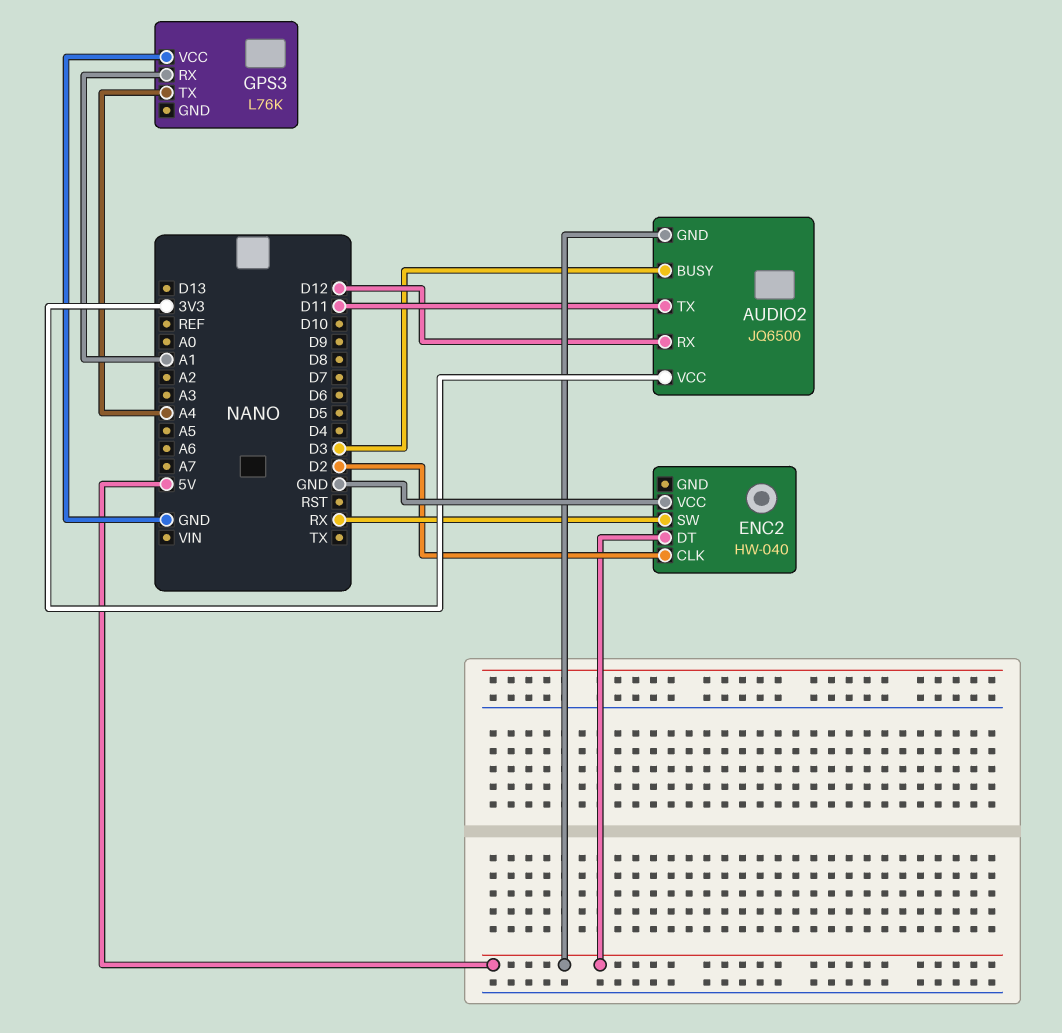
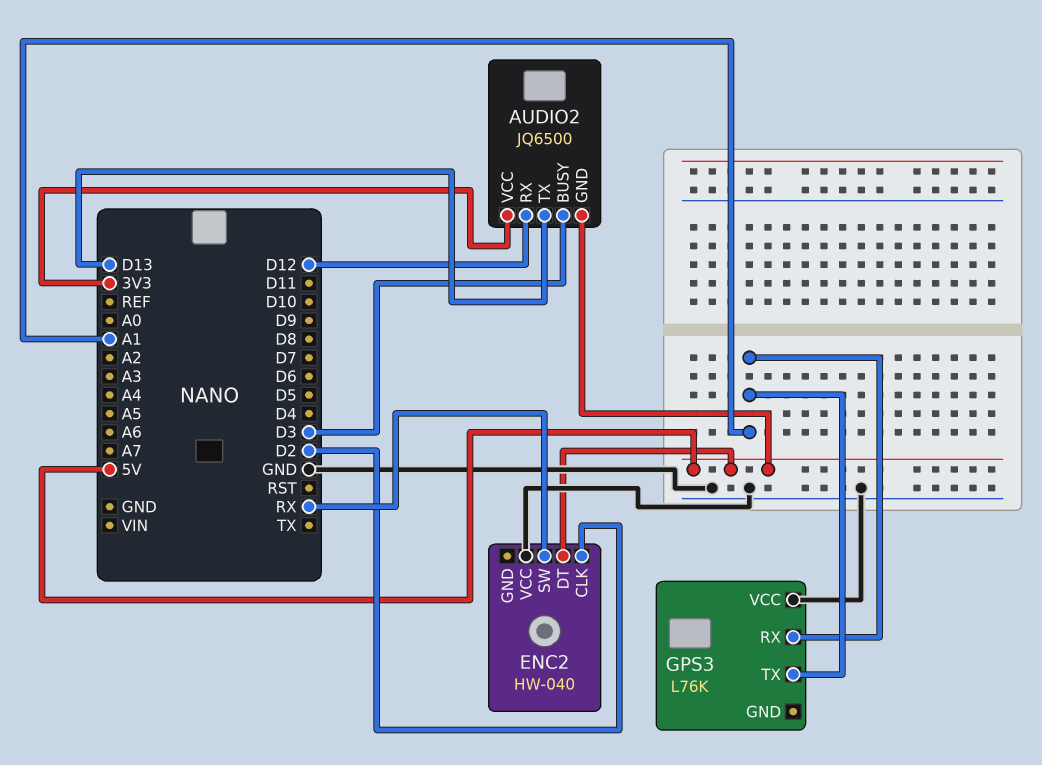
AUDIO2 pin TX: D11 -> D13
GPS3 pin TX: A4 -> A1

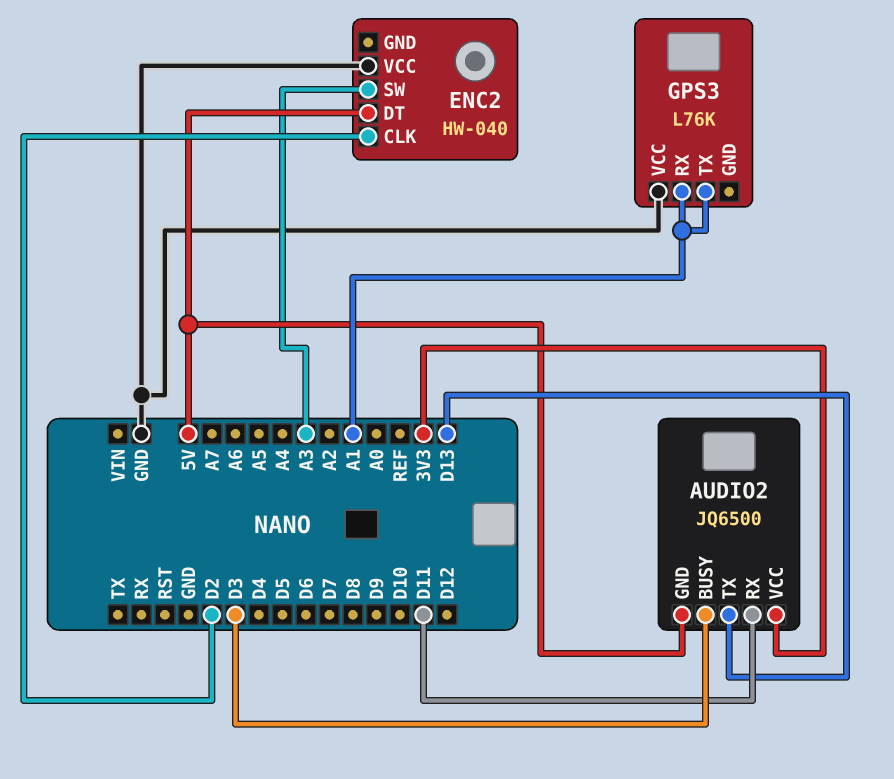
AUDIO2 pin RX: D12 -> D11
ENC2 pin SW: RX -> A3

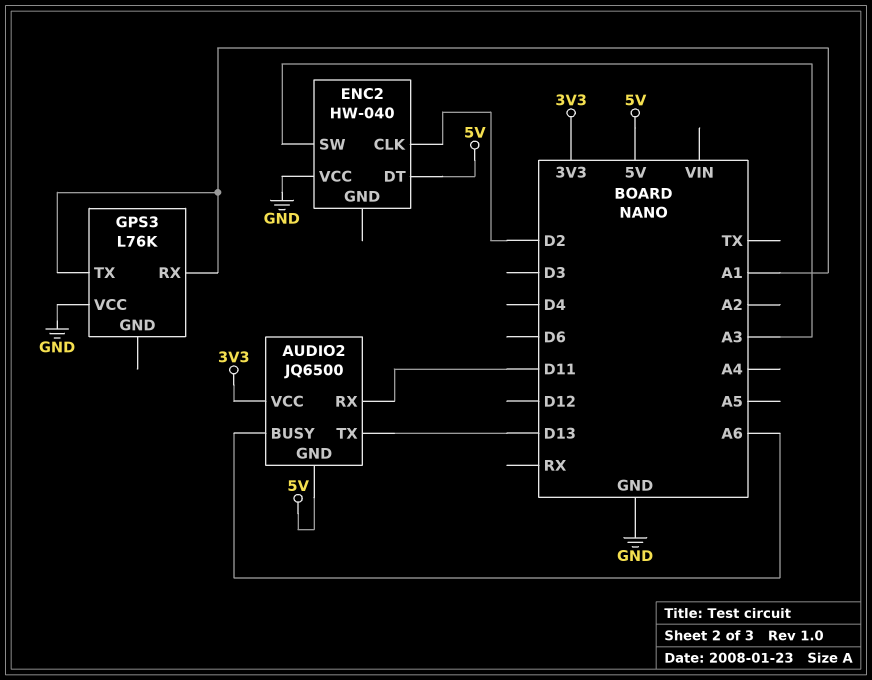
AUDIO2 pin BUSY: D3 -> A6

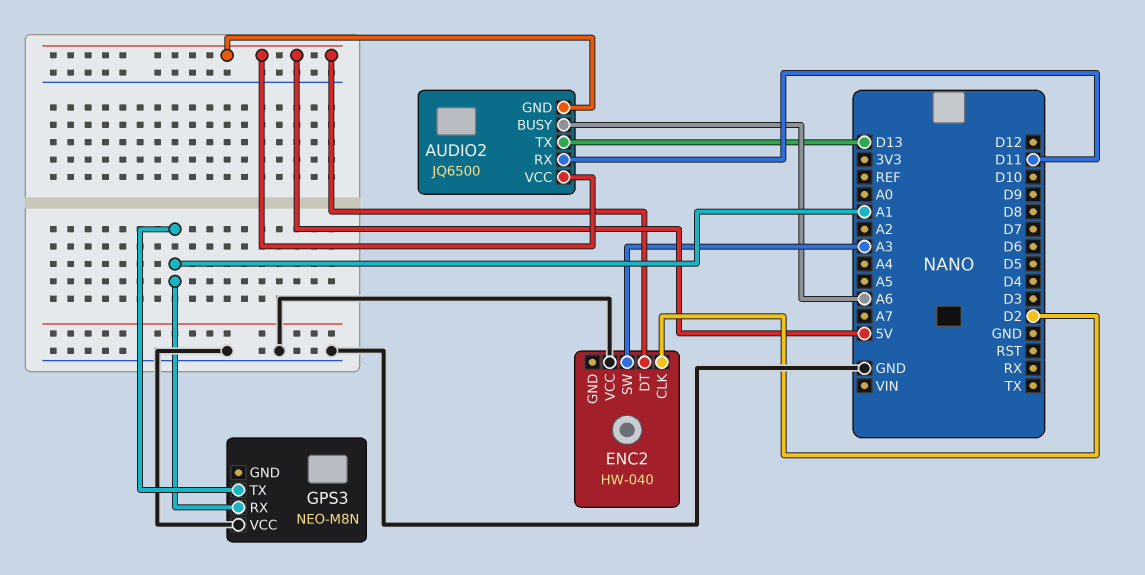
AUDIO2 pin VCC: 3V3 -> 5V
GPS3: L76K -> NEO-M8N

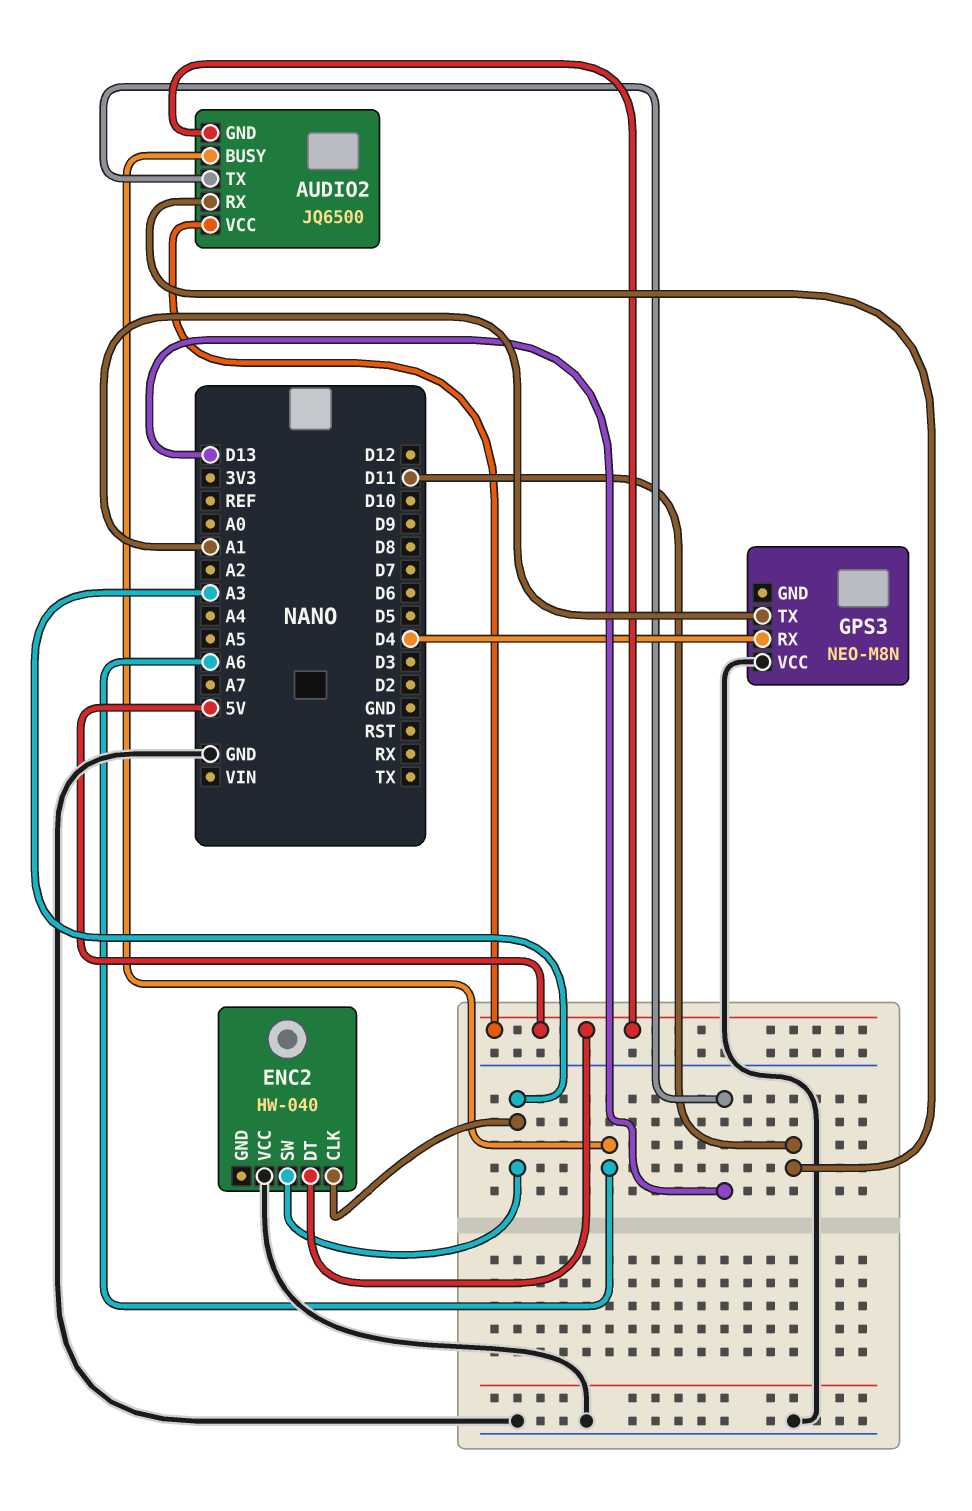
ENC2 pin CLK: D2 -> A3
GPS3 pin RX: A1 -> D4

